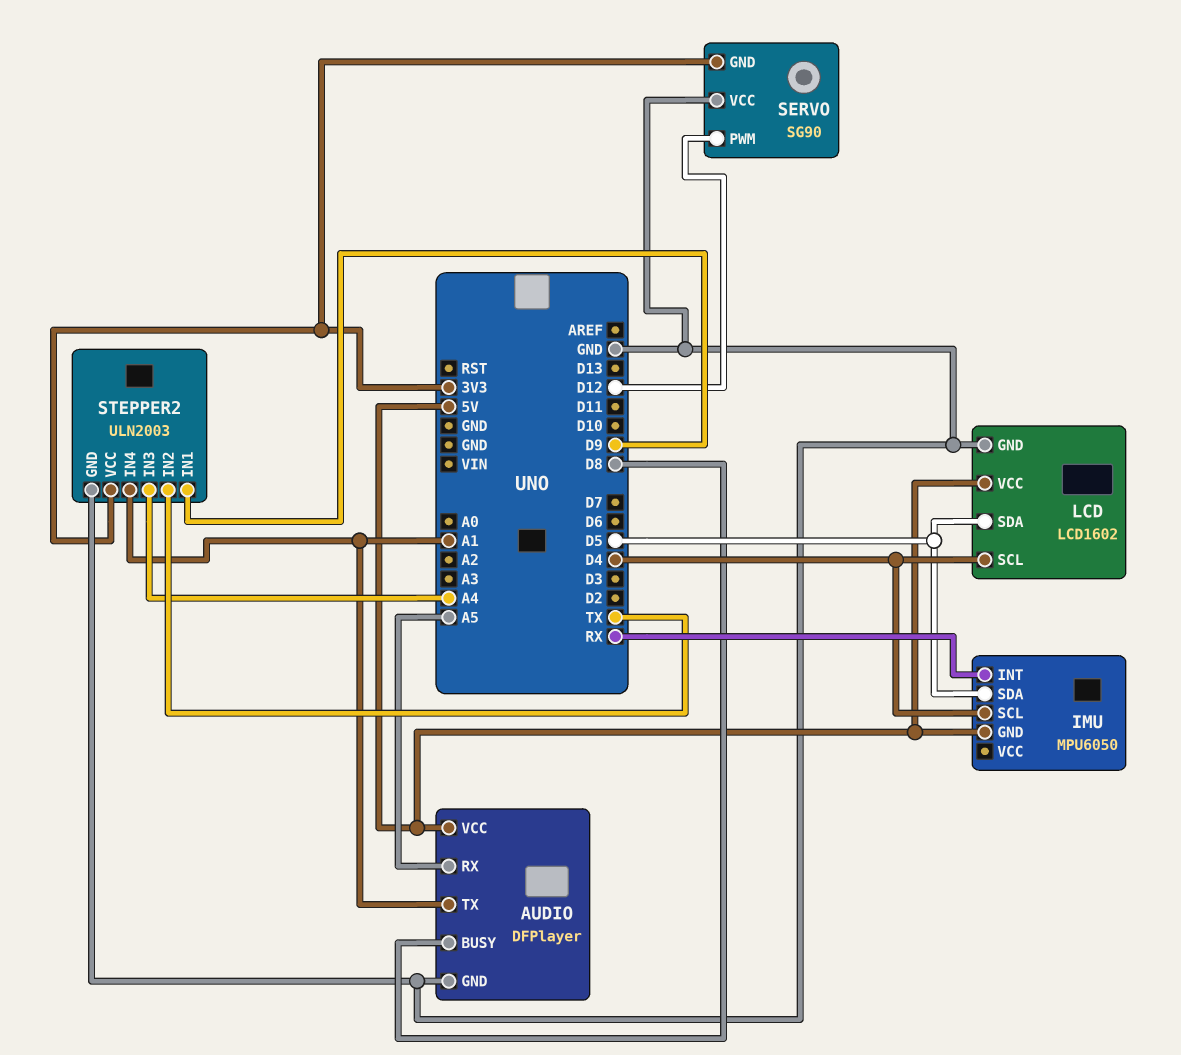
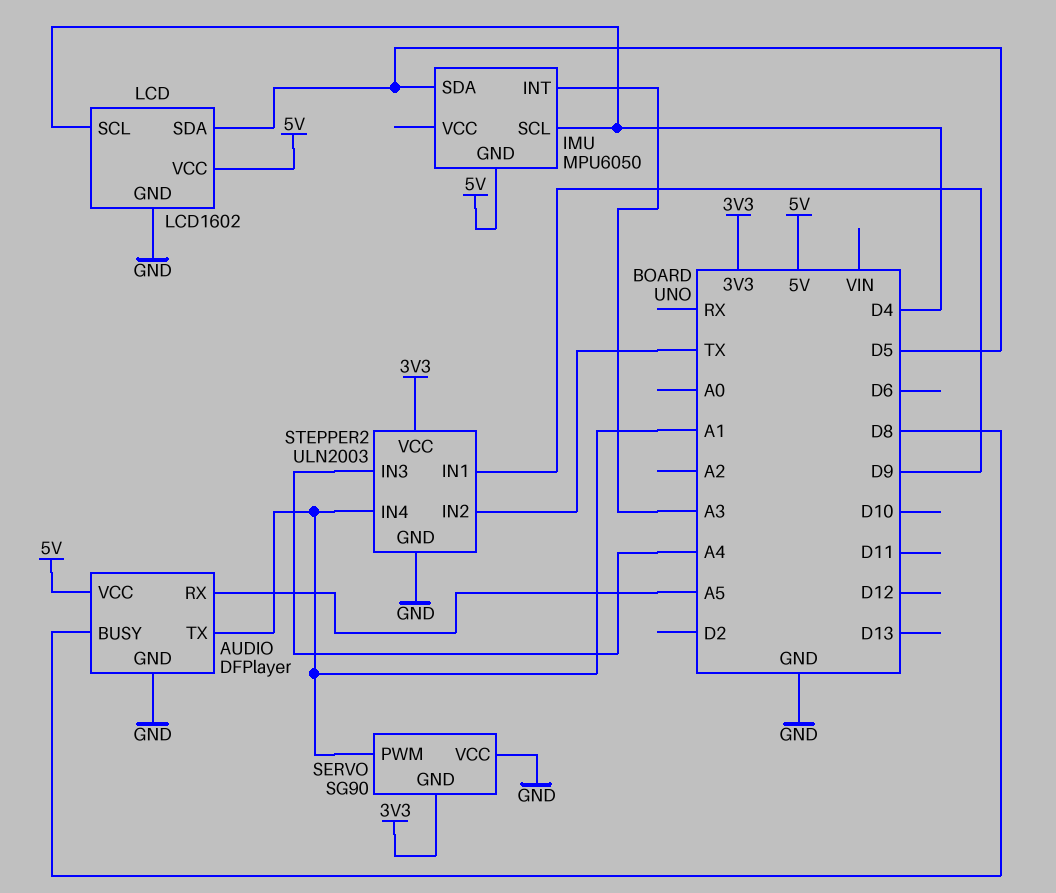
IMU pin INT: RX -> A3
SERVO pin PWM: D12 -> A1

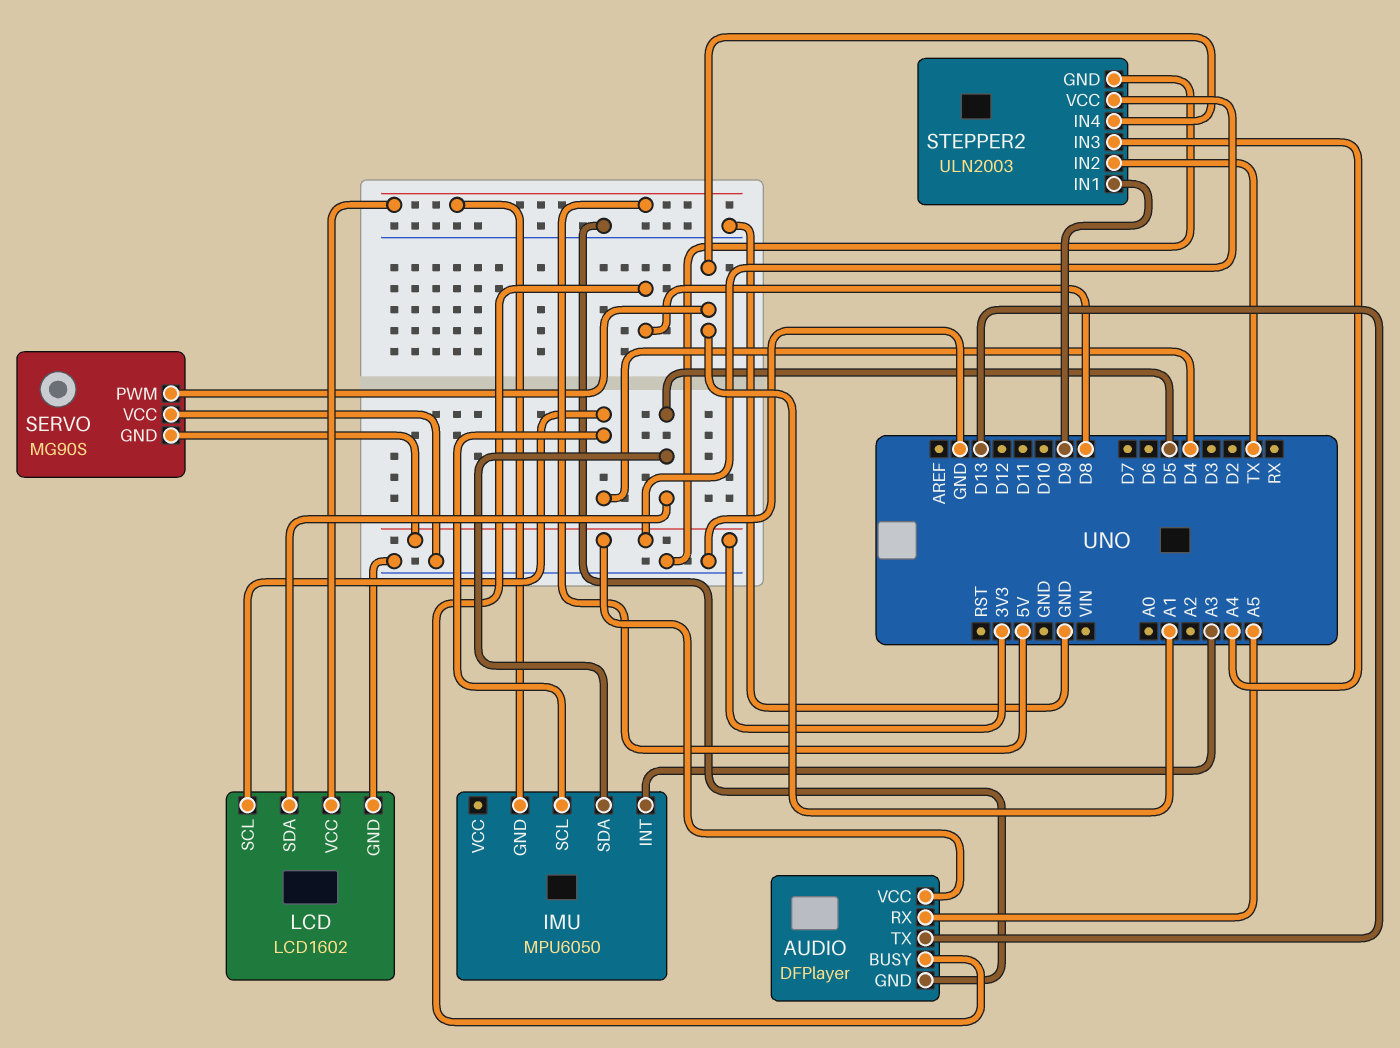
AUDIO pin TX: A1 -> D13
AUDIO pin VCC: 5V -> 3V3
SERVO: SG90 -> MG90S

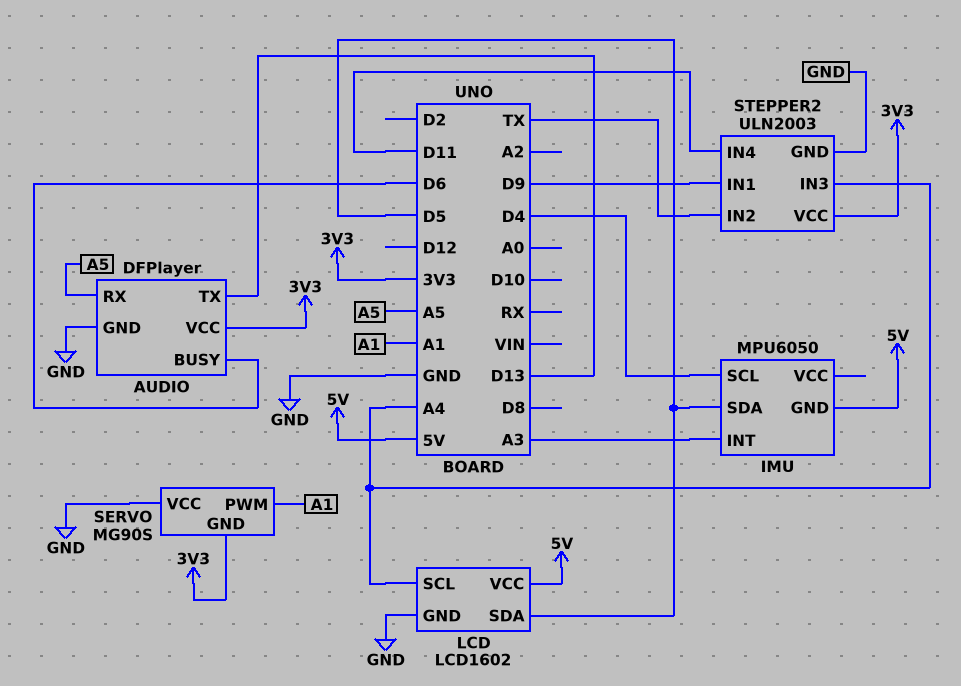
AUDIO pin BUSY: D8 -> D6
LCD pin SCL: D4 -> A4
STEPPER2 pin IN4: A1 -> D11

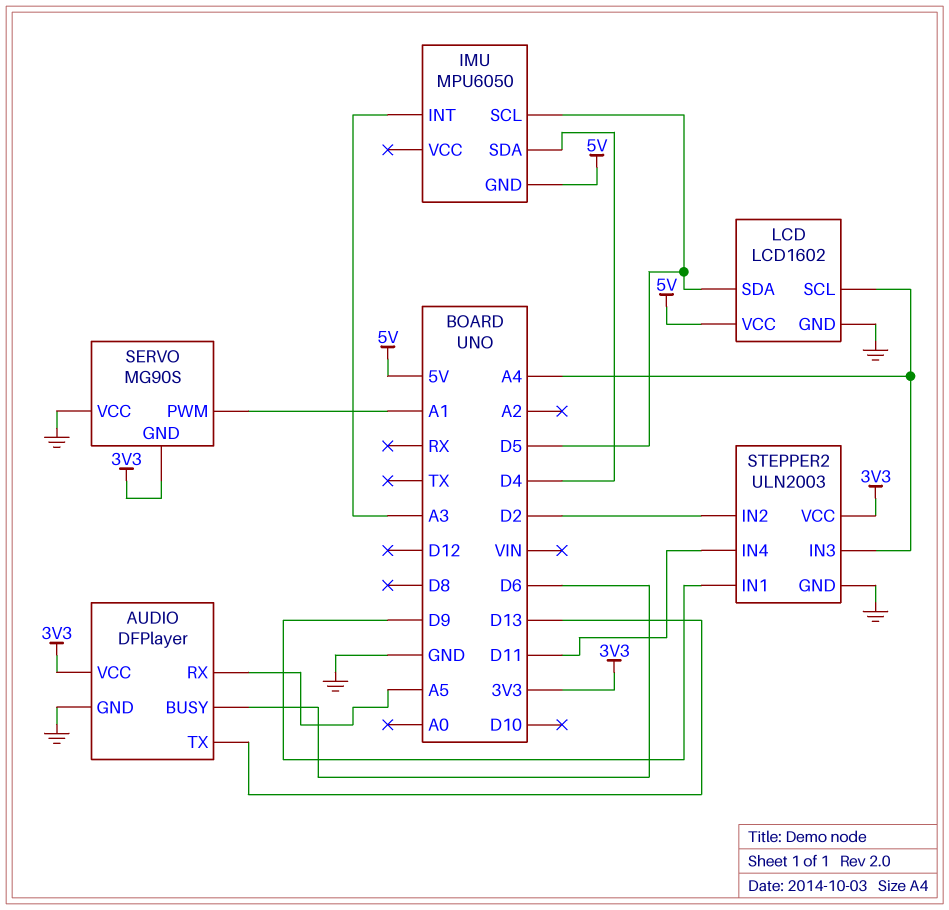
IMU pin SCL: D4 -> D5
IMU pin SDA: D5 -> D4
STEPPER2 pin IN2: TX -> D2

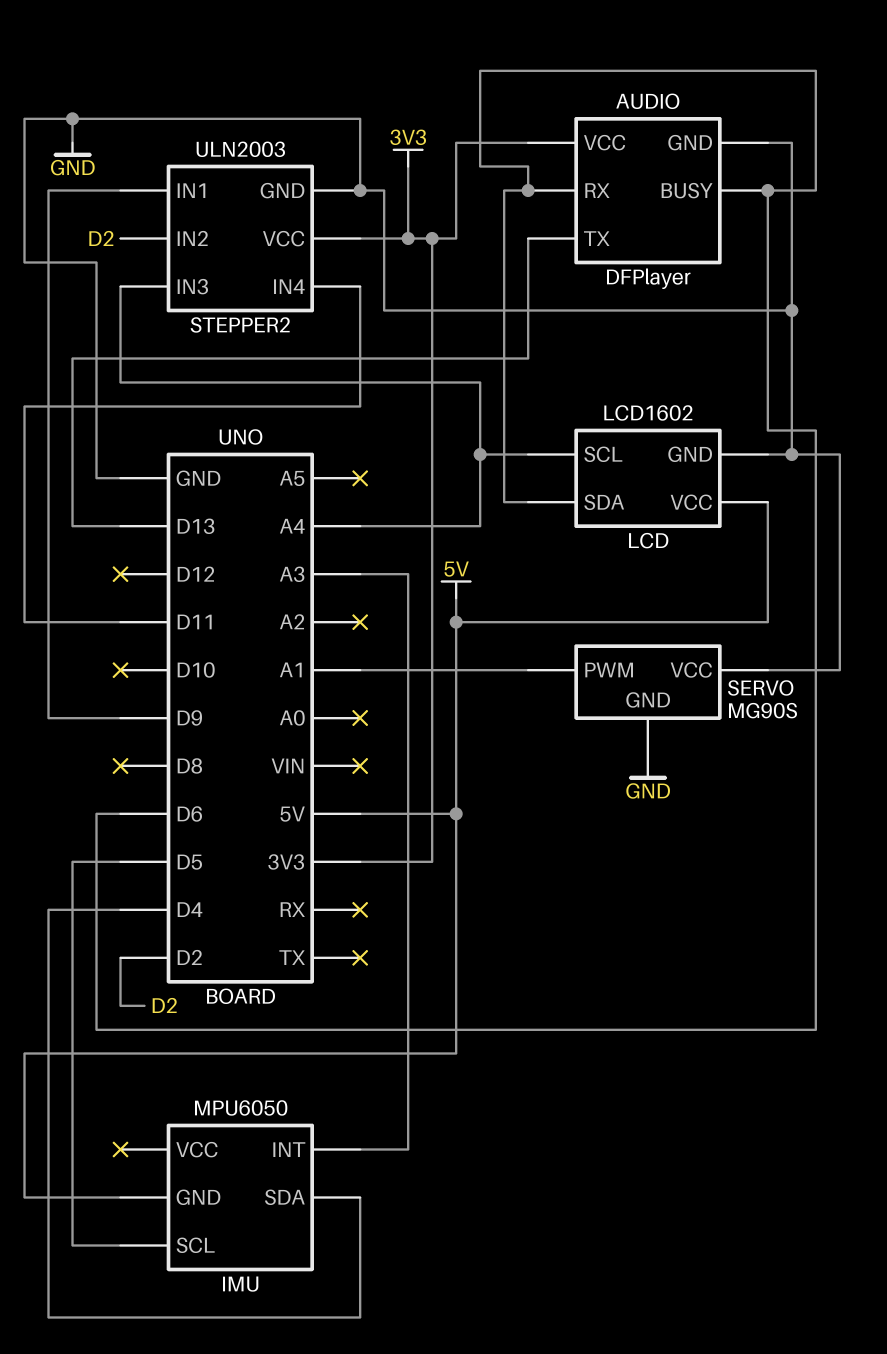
AUDIO pin RX: A5 -> D6
LCD pin SDA: D5 -> D6
SERVO pin GND: 3V3 -> GND

